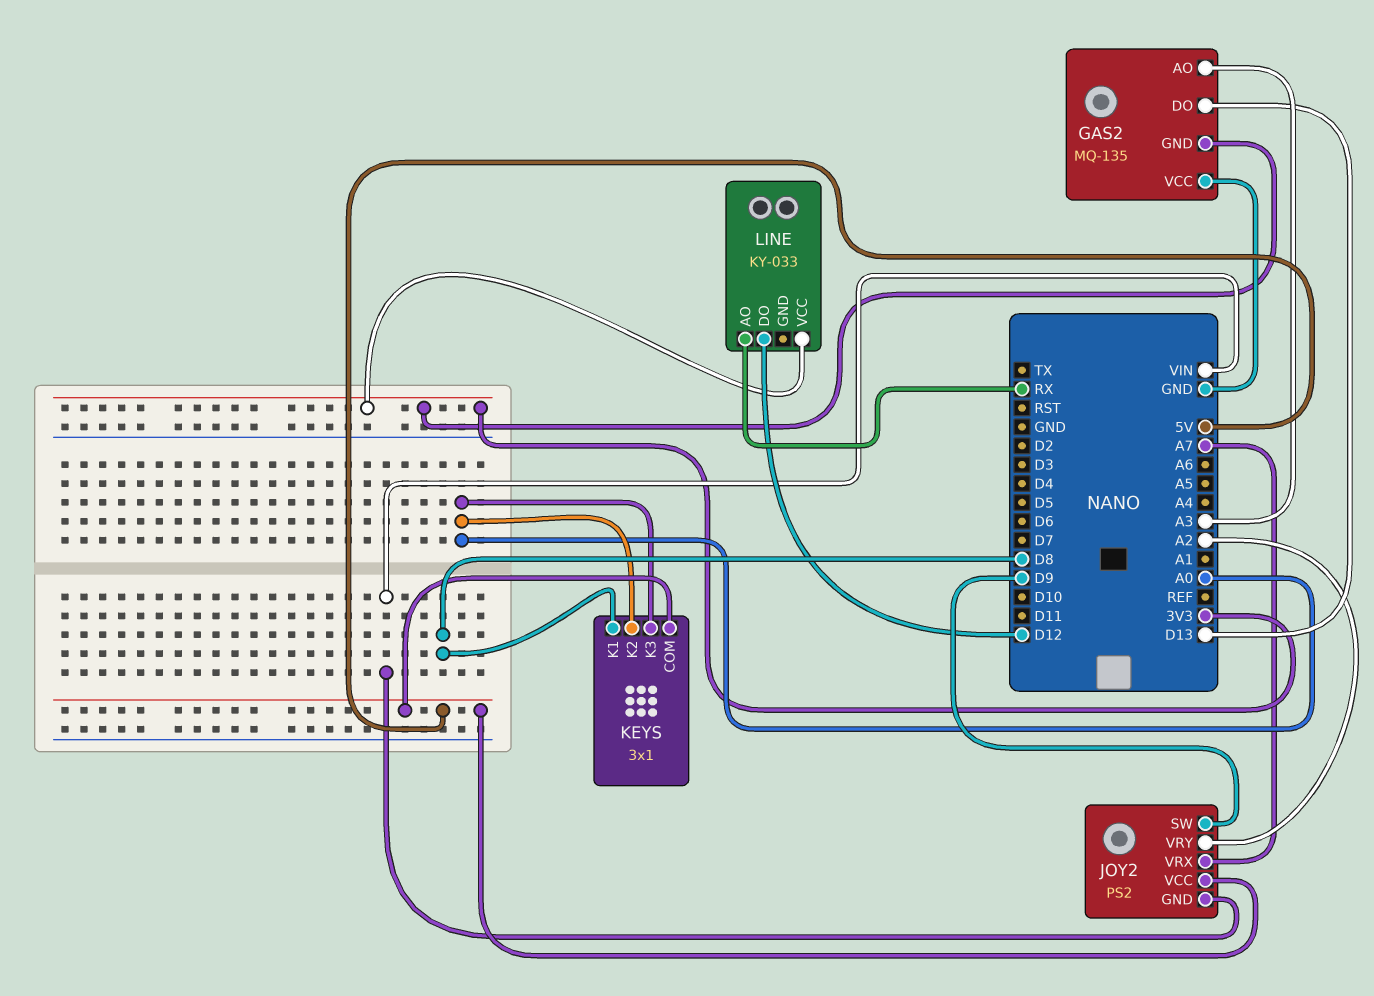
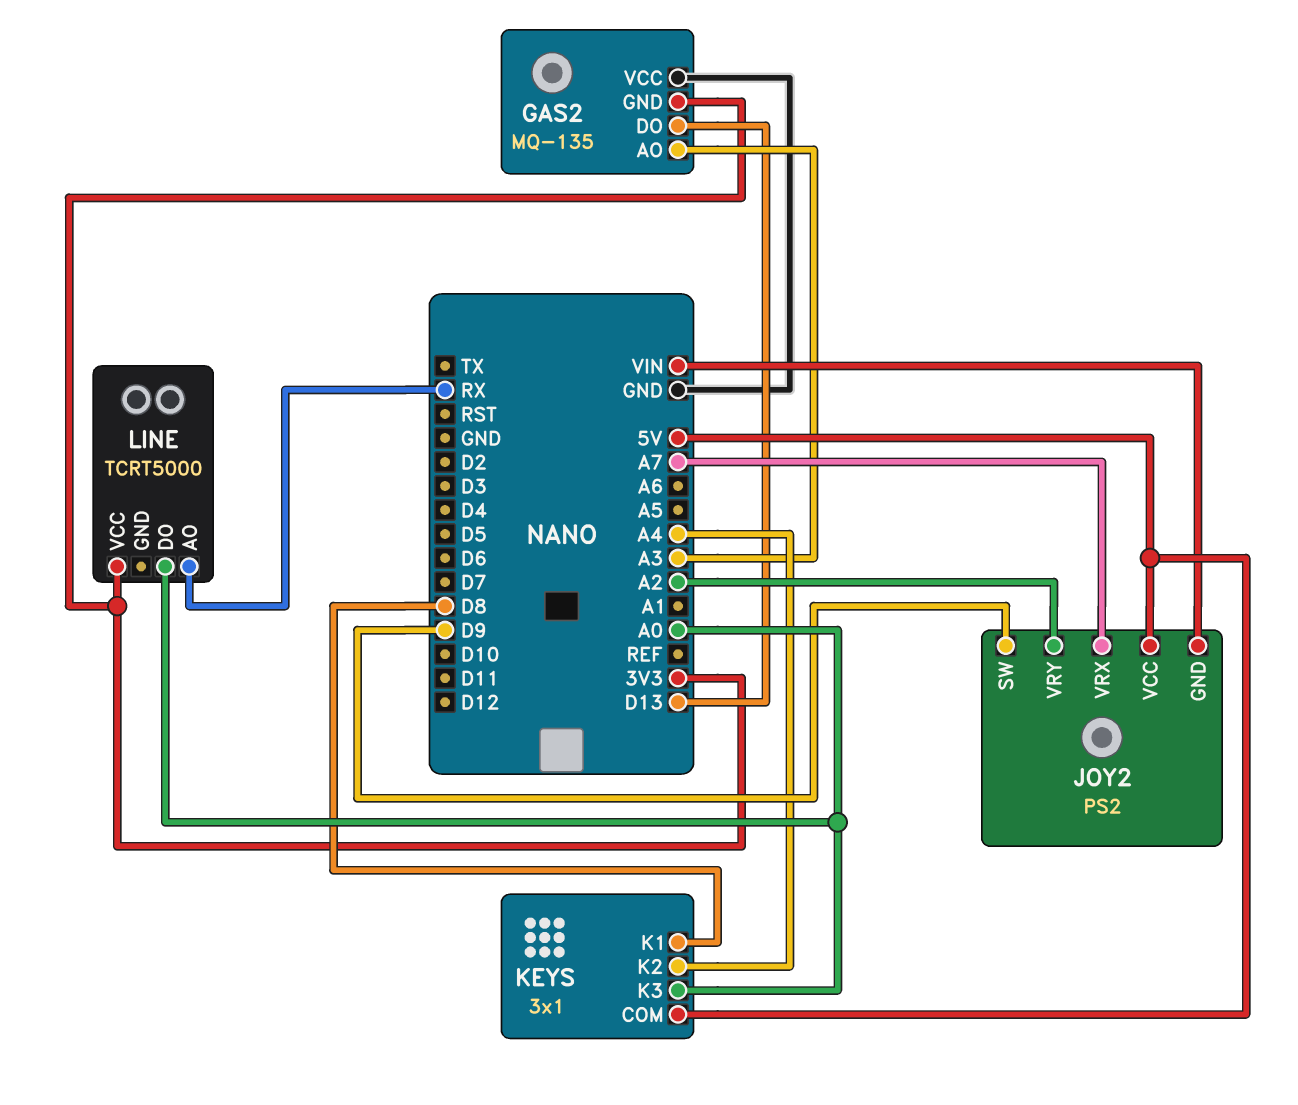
KEYS pin K2: A0 -> A4
LINE: KY-033 -> TCRT5000
LINE pin DO: D12 -> A0

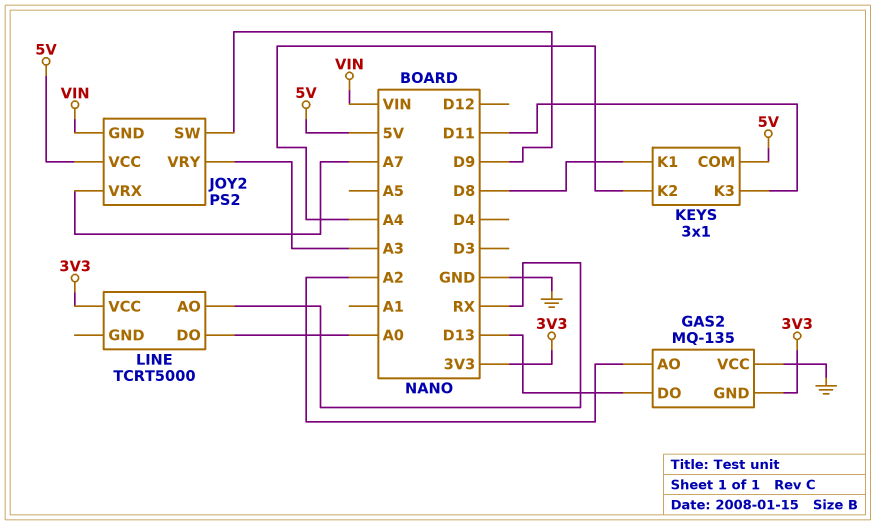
GAS2 pin AO: A3 -> A2
JOY2 pin VRY: A2 -> A3
KEYS pin K3: A0 -> D11

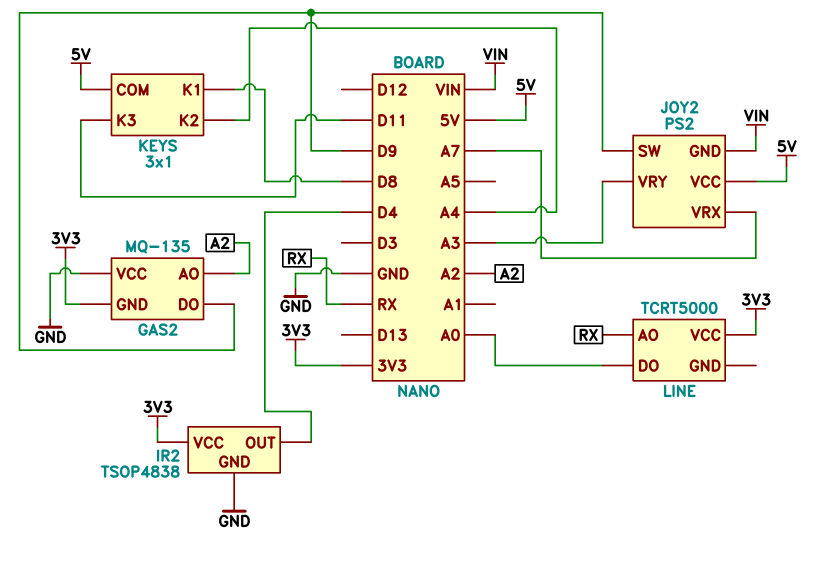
GAS2 pin DO: D13 -> D9
IR2: none -> TSOP4838
IR2 pin GND: none -> GND
IR2 pin OUT: none -> D4
IR2 pin VCC: none -> 3V3

